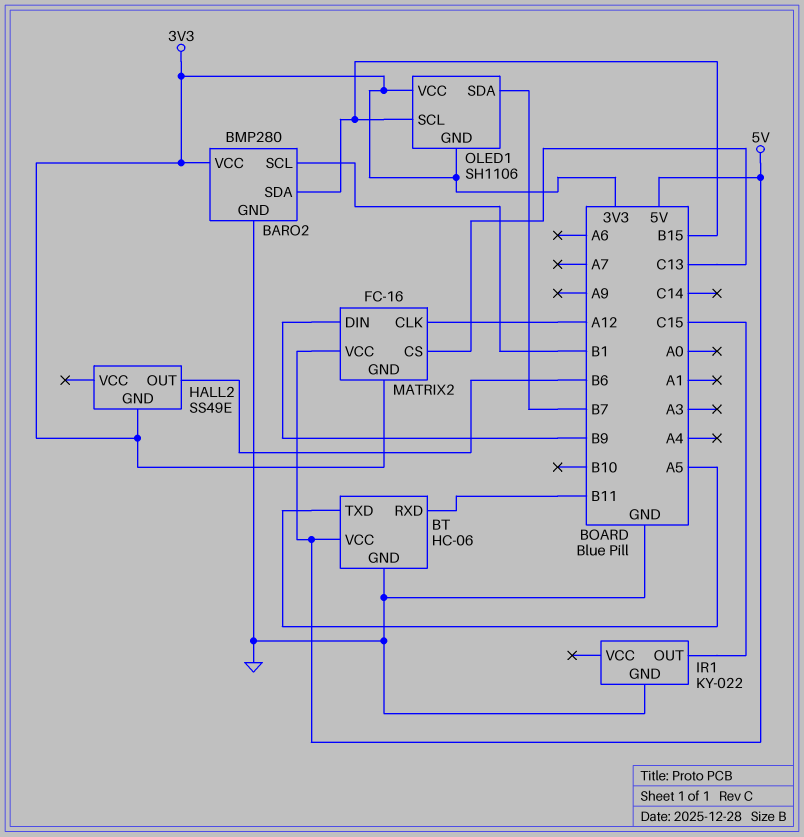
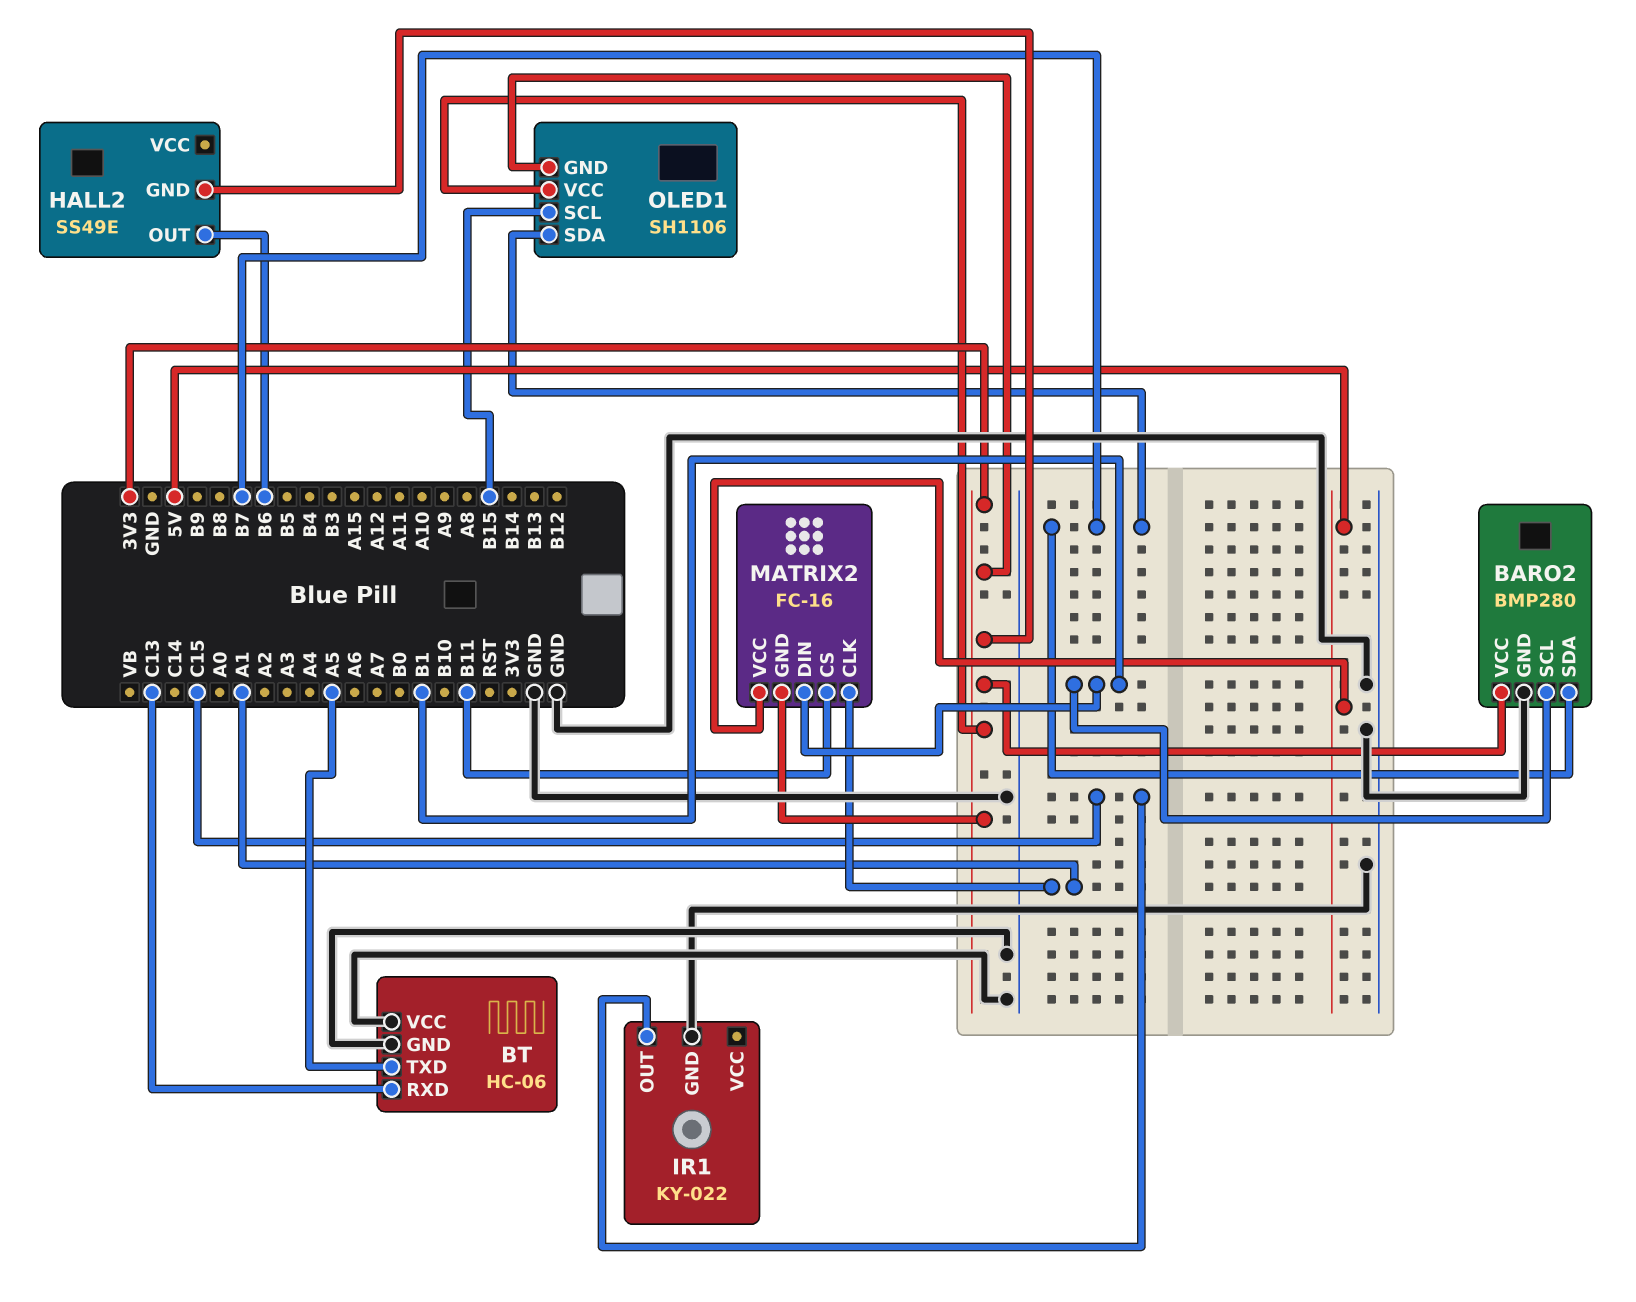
BARO2 pin SDA: B15 -> B7
BT pin RXD: B11 -> C13
BT pin VCC: 5V -> GND
MATRIX2 pin CLK: A12 -> A1
MATRIX2 pin CS: C13 -> B11
MATRIX2 pin DIN: B9 -> B1

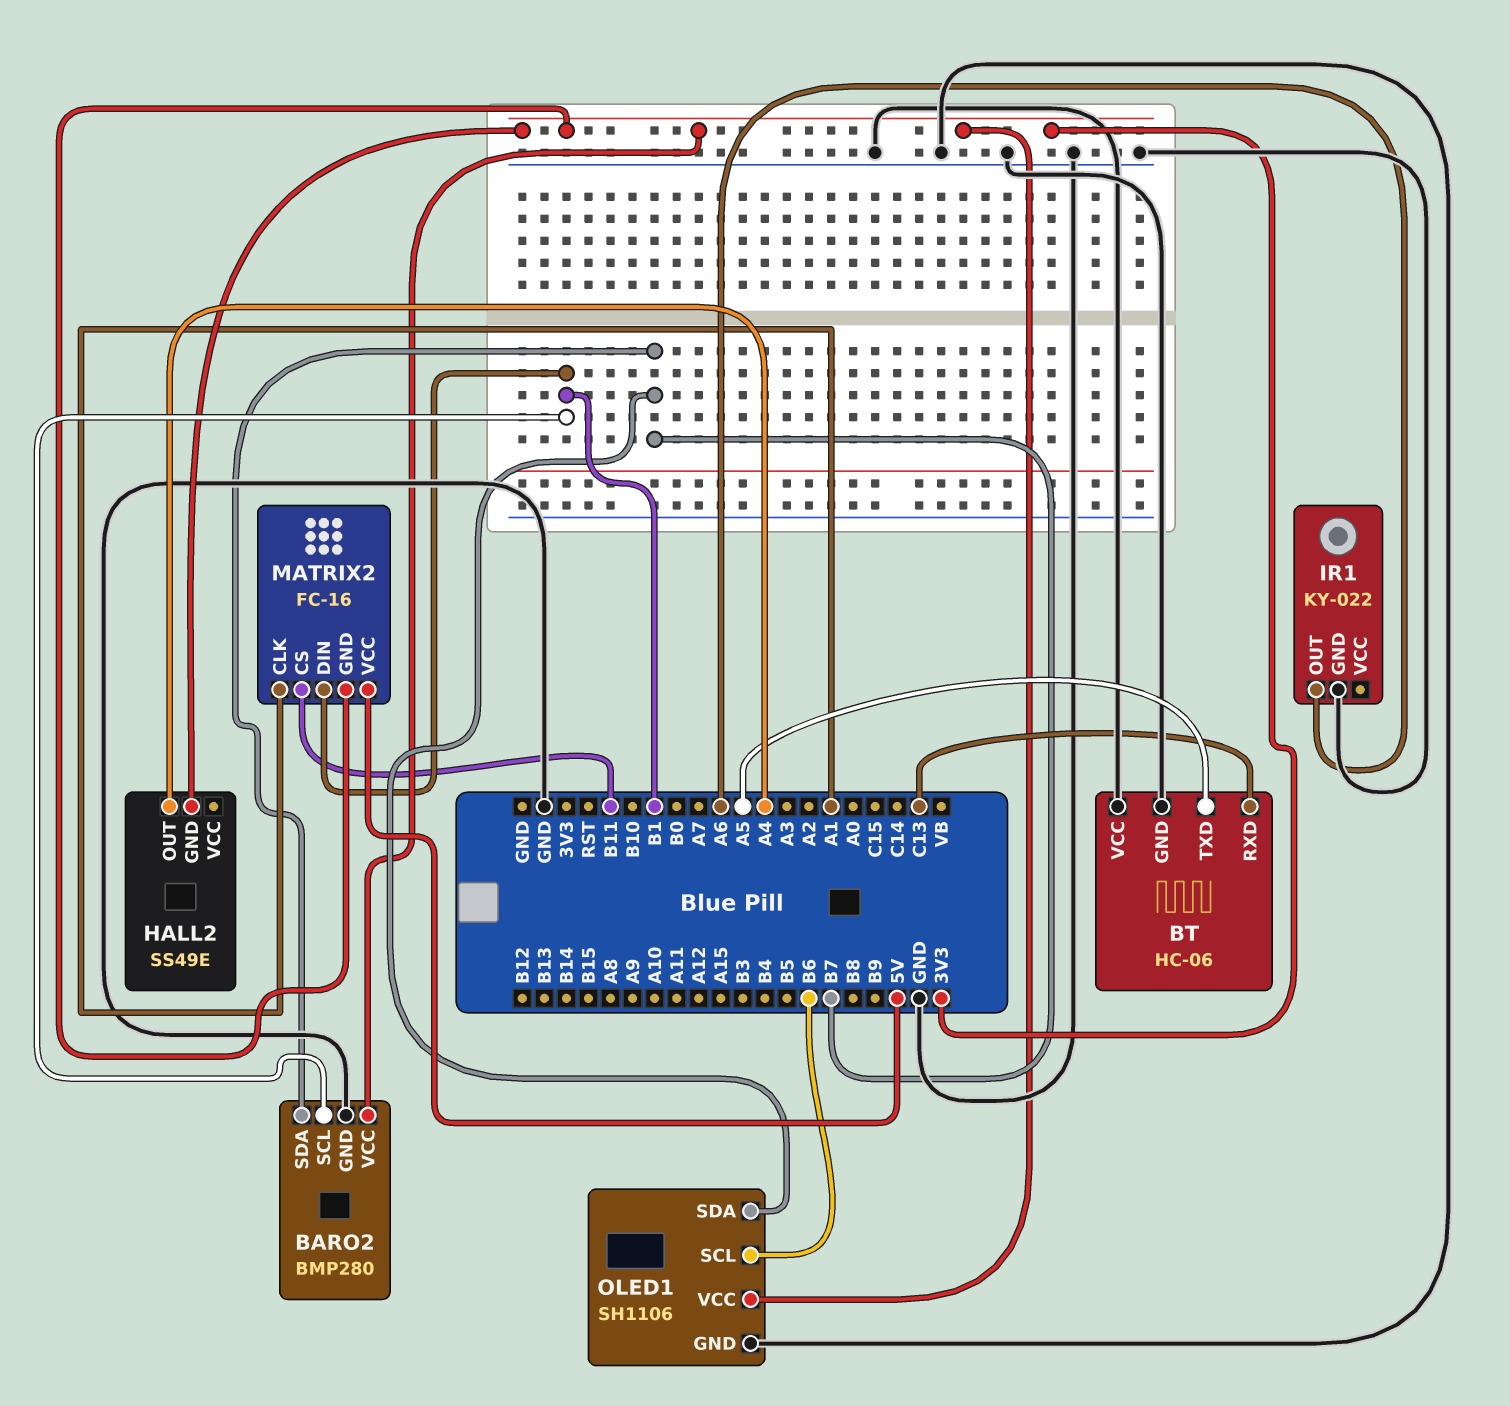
HALL2 pin OUT: B6 -> A4
IR1 pin OUT: C15 -> A6
OLED1 pin GND: 3V3 -> GND
OLED1 pin SCL: B15 -> B6

